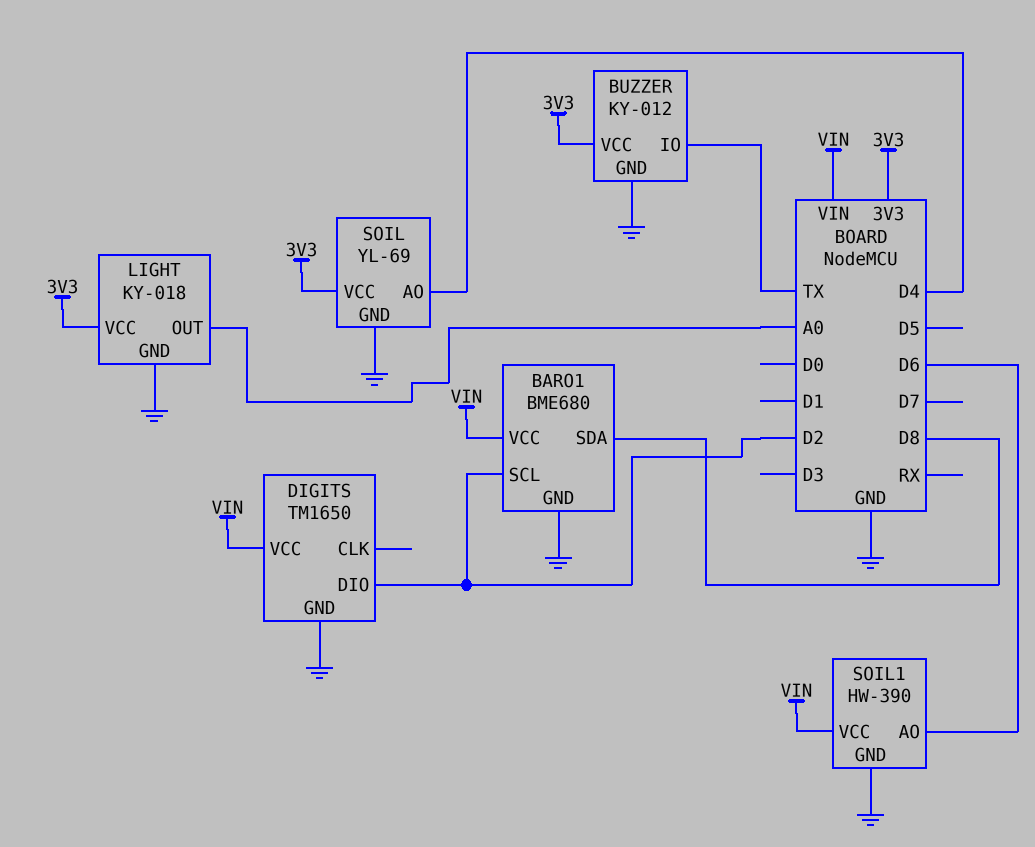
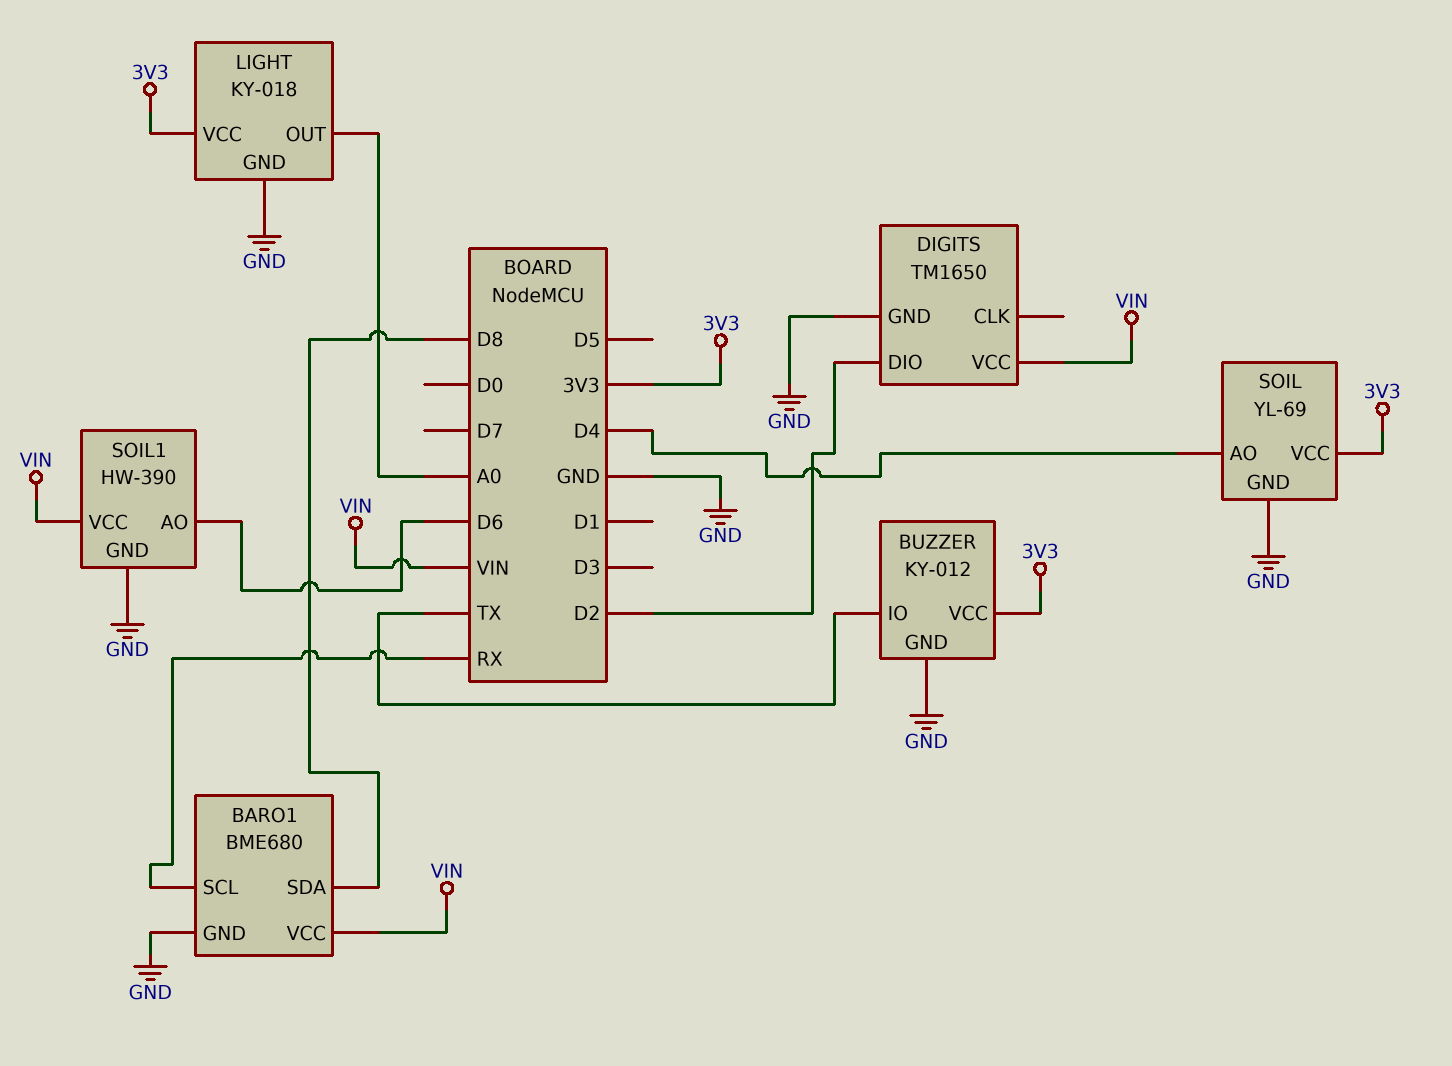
BARO1 pin SCL: D2 -> RX

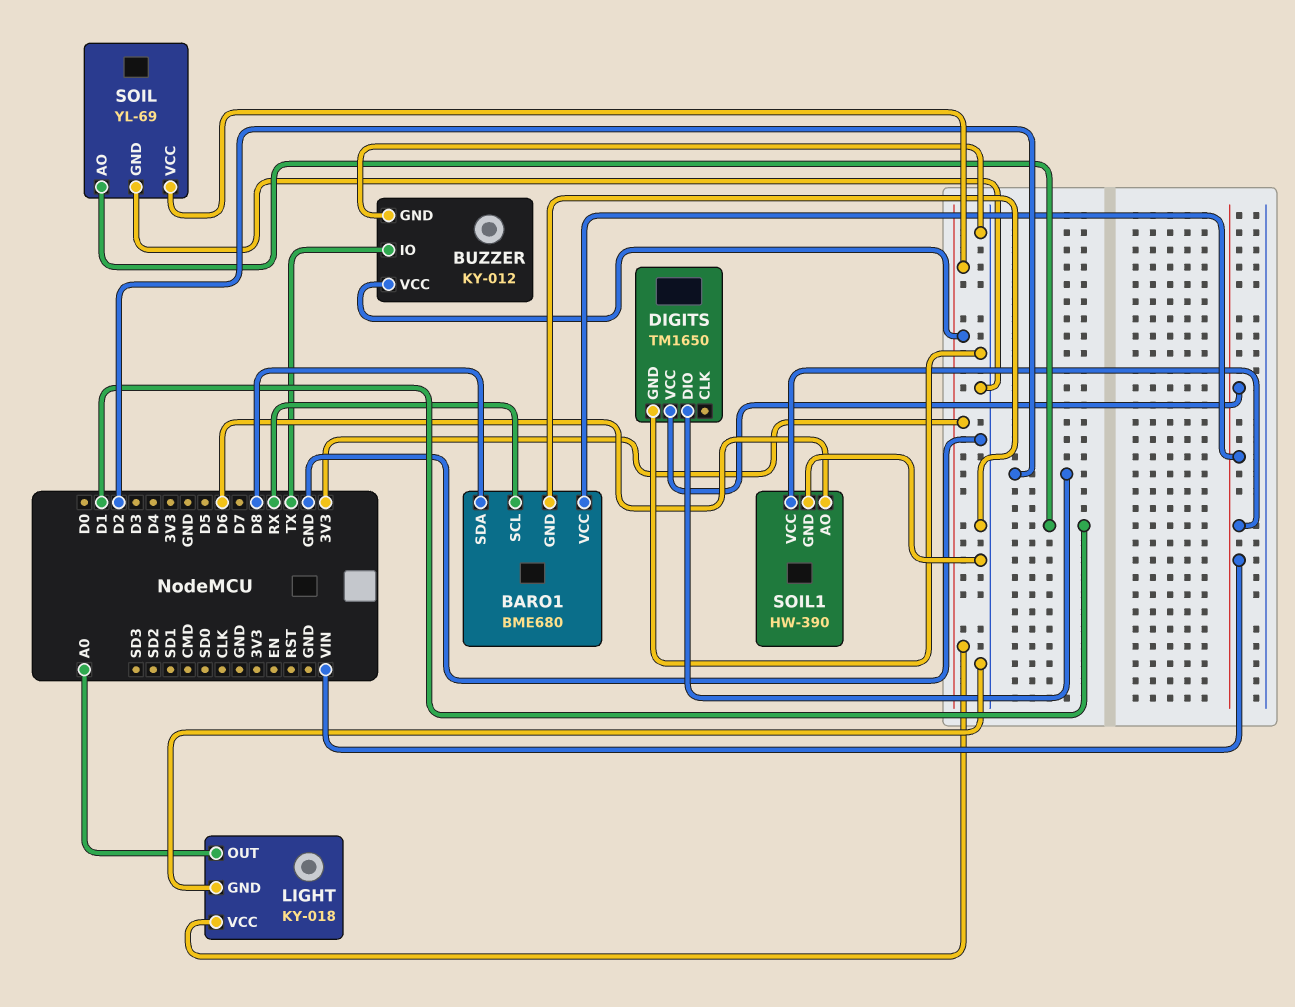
SOIL pin AO: D4 -> D1

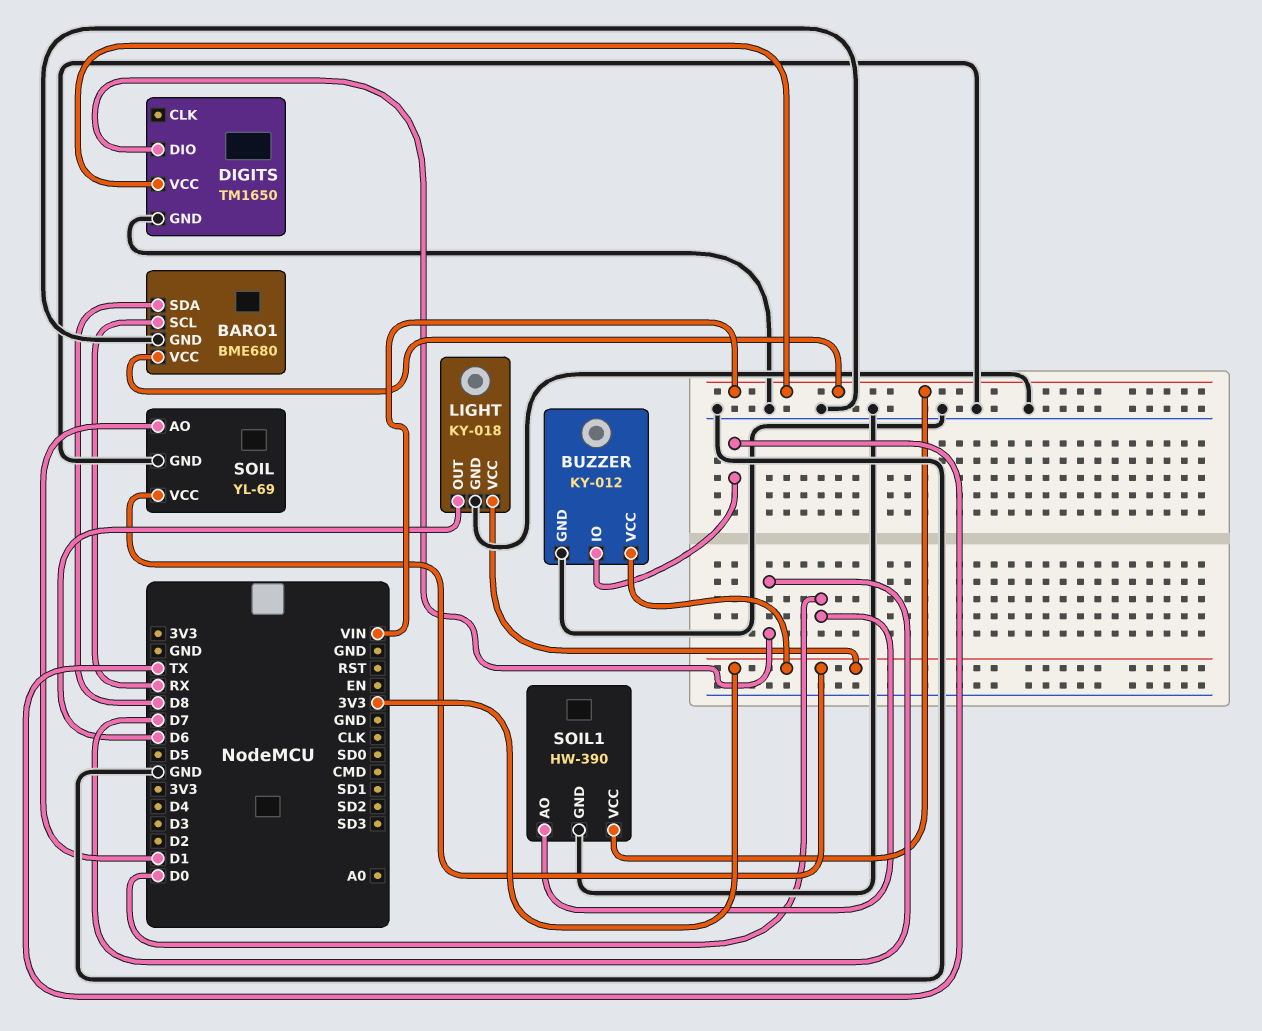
DIGITS pin DIO: D2 -> D7
LIGHT pin OUT: A0 -> D6
SOIL1 pin AO: D6 -> D0

